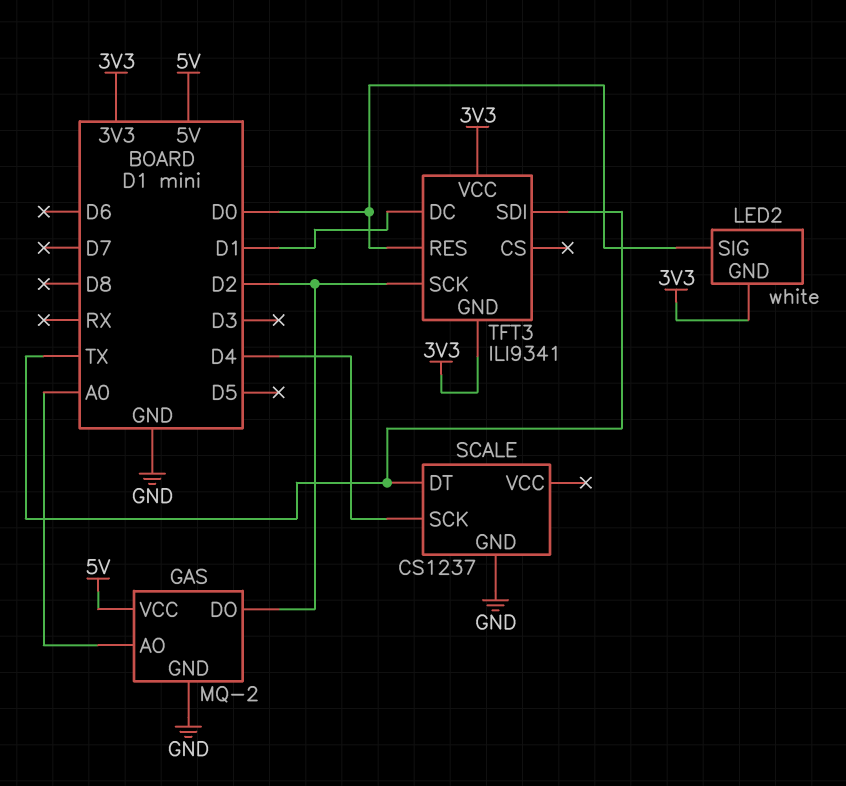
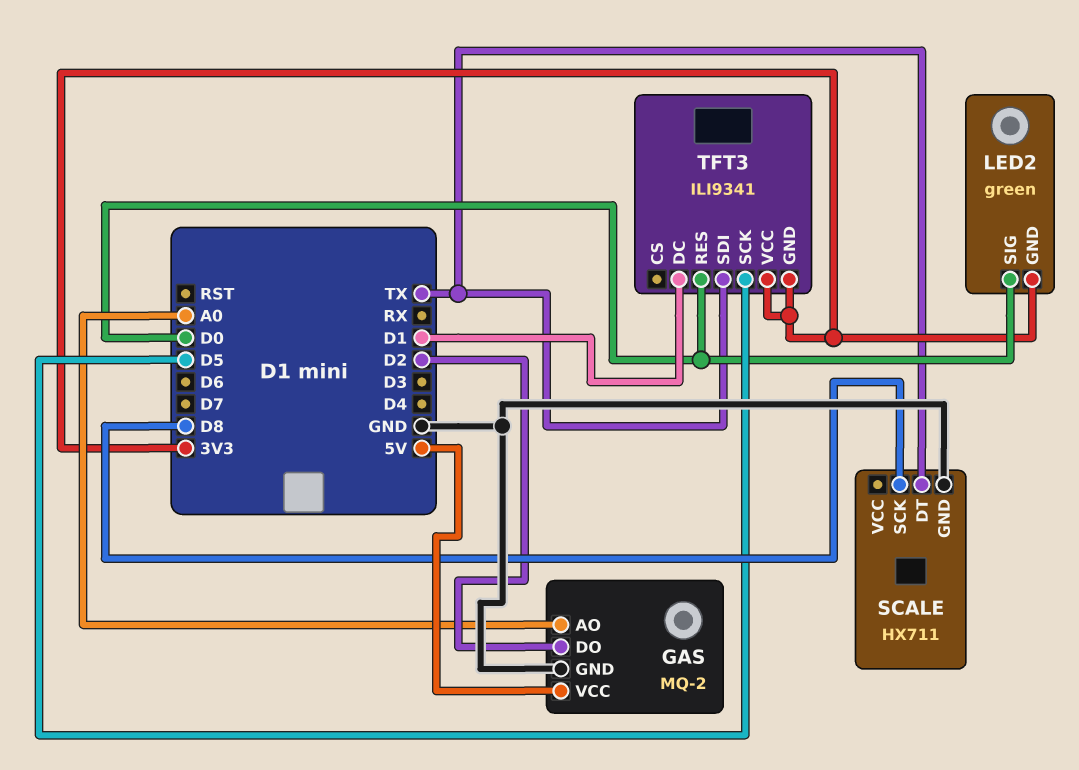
LED2: white -> green
SCALE: CS1237 -> HX711
SCALE pin SCK: D4 -> D8
TFT3 pin SCK: D2 -> D5

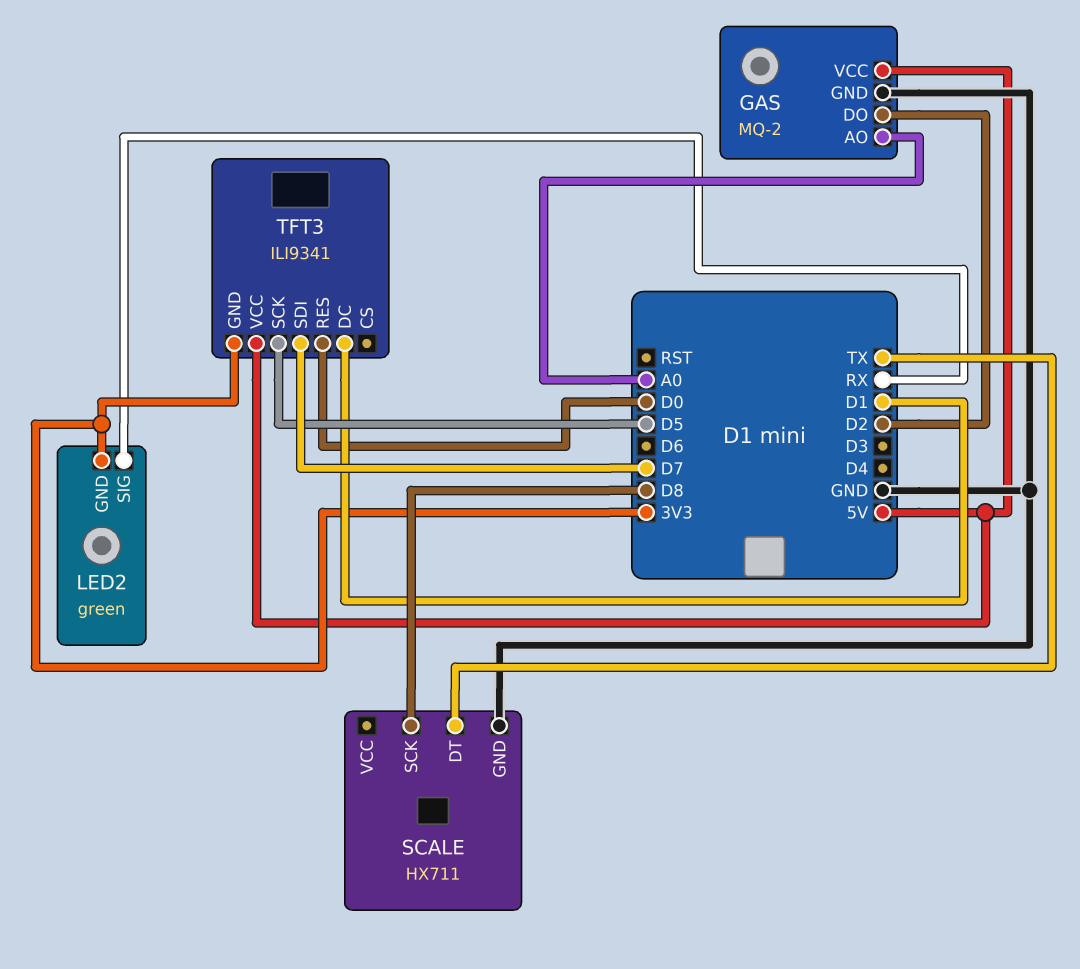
LED2 pin SIG: D0 -> RX
TFT3 pin SDI: TX -> D7
TFT3 pin VCC: 3V3 -> 5V

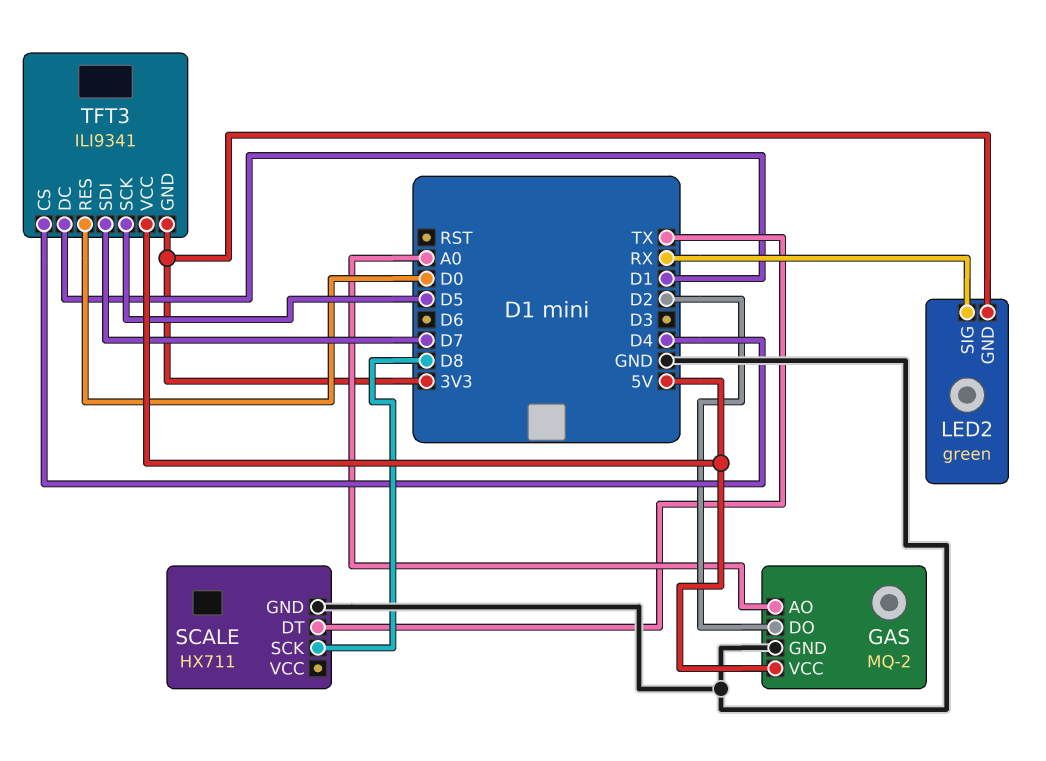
TFT3 pin CS: none -> D4

